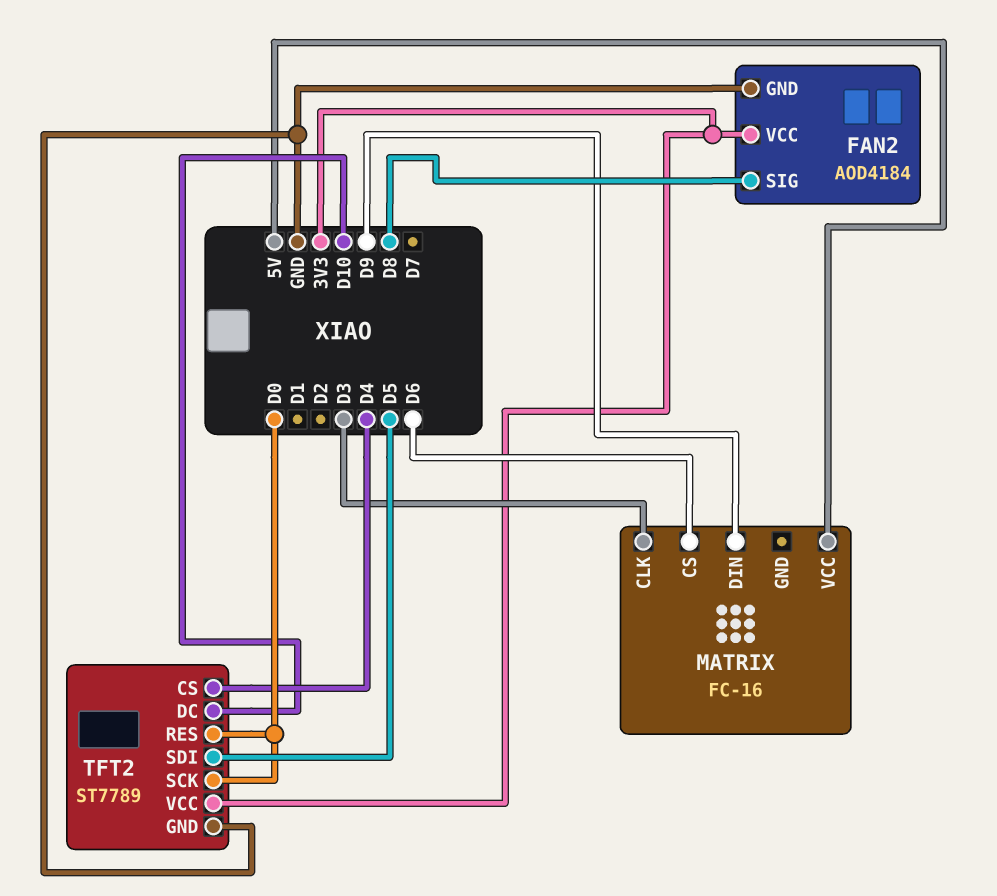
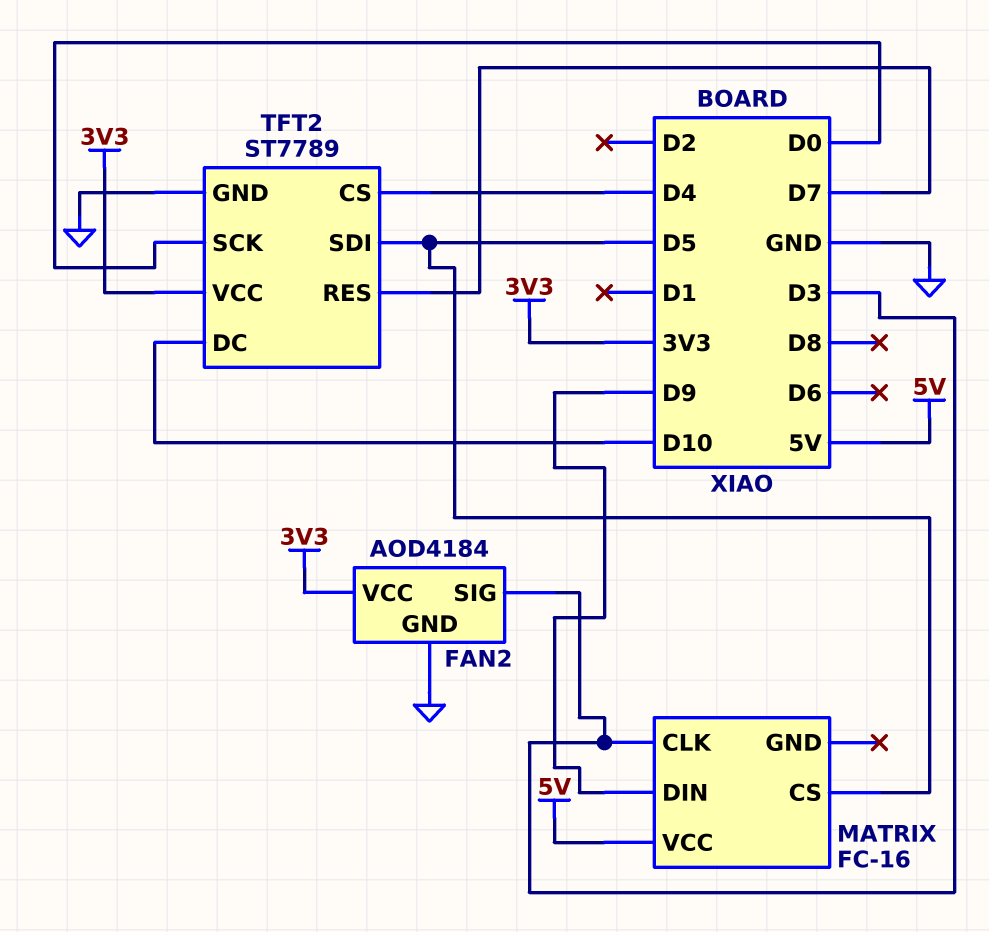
FAN2 pin SIG: D8 -> D3
MATRIX pin CS: D6 -> D5
TFT2 pin RES: D0 -> D7

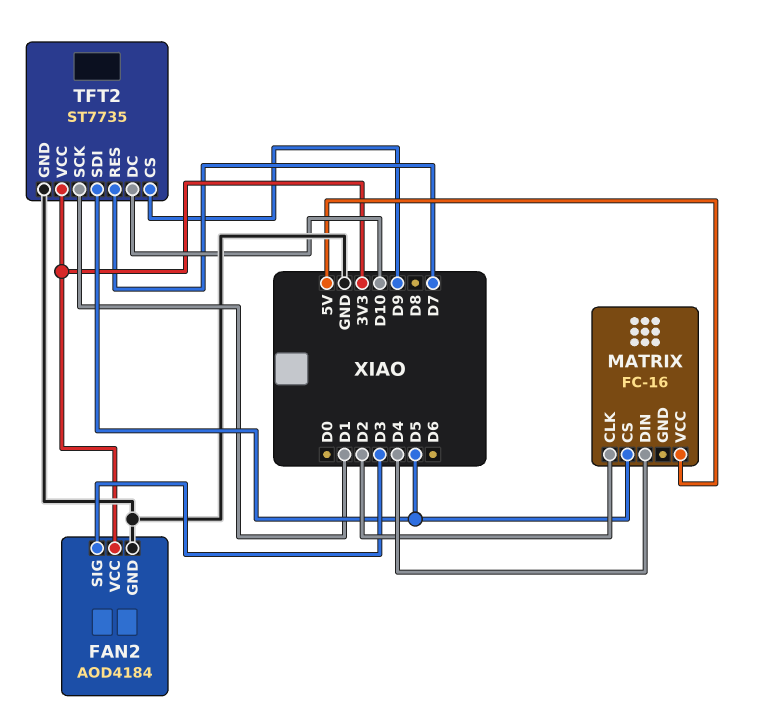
MATRIX pin CLK: D3 -> D2
MATRIX pin DIN: D9 -> D4
TFT2: ST7789 -> ST7735
TFT2 pin CS: D4 -> D9
TFT2 pin SCK: D0 -> D1

